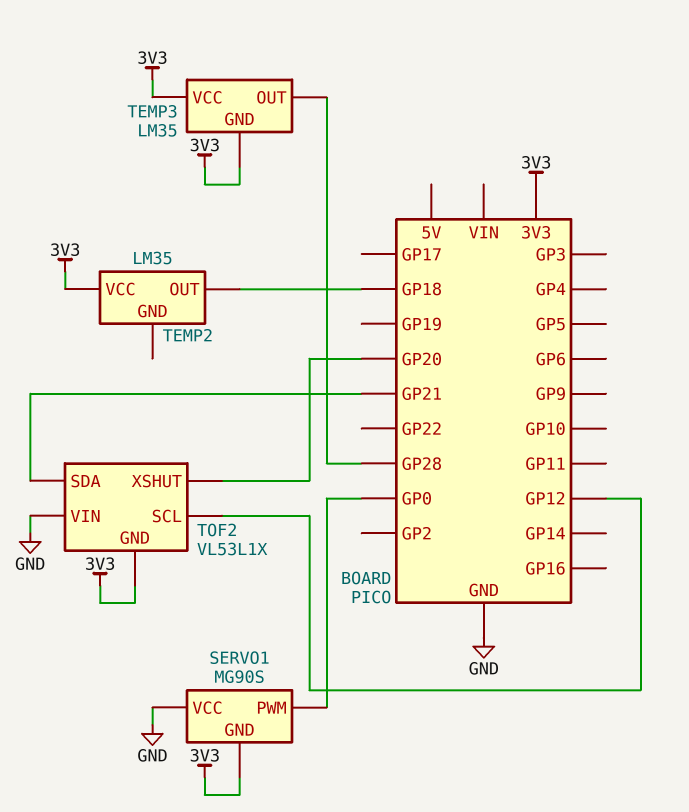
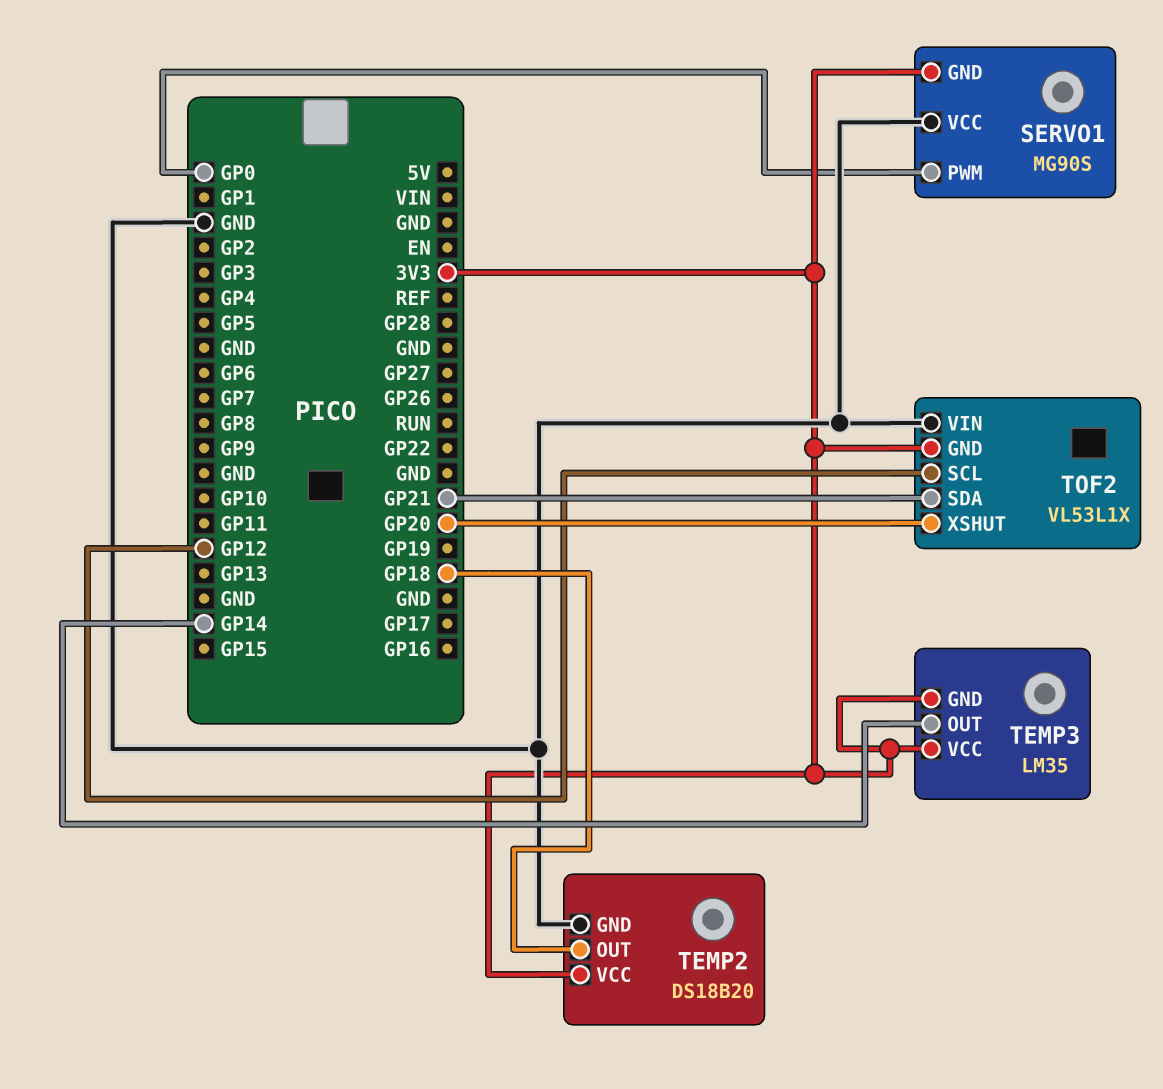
TEMP2: LM35 -> DS18B20
TEMP2 pin GND: none -> GND
TEMP3 pin OUT: GP28 -> GP14

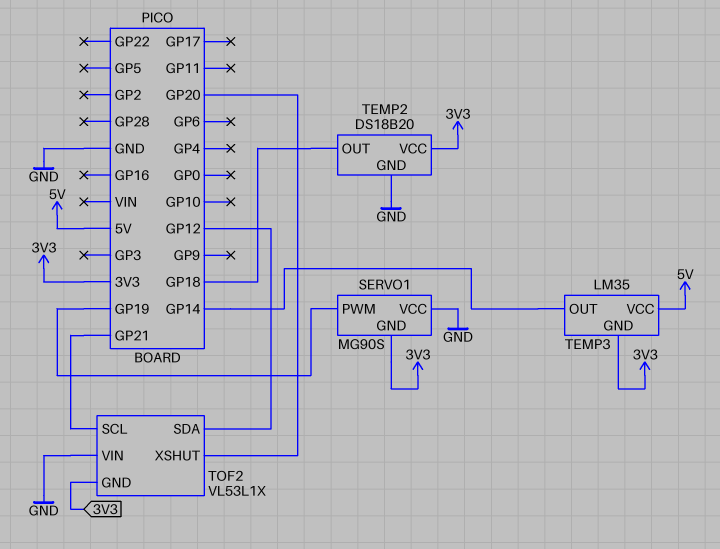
SERVO1 pin PWM: GP0 -> GP19
TEMP3 pin VCC: 3V3 -> 5V
TOF2 pin SCL: GP12 -> GP21
TOF2 pin SDA: GP21 -> GP12

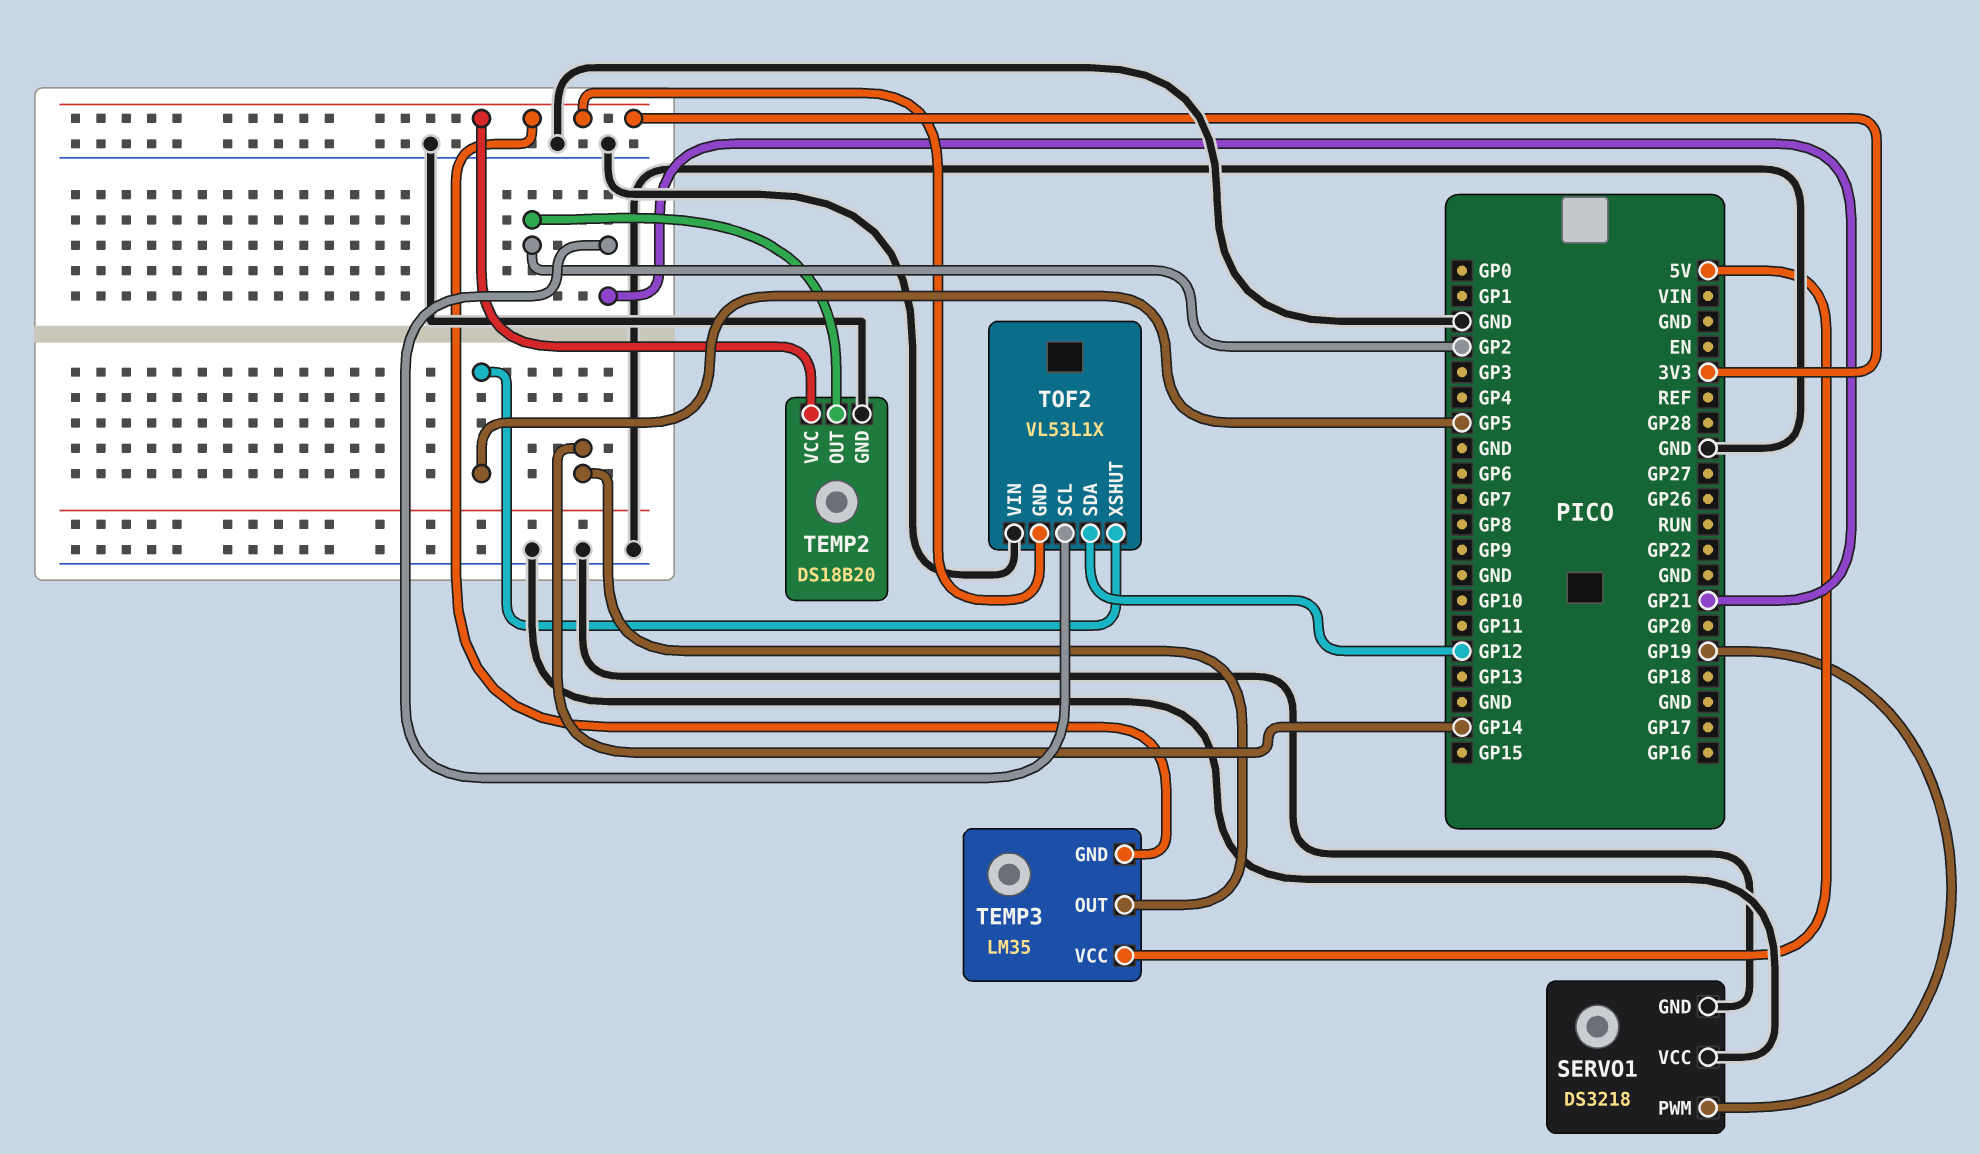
SERVO1: MG90S -> DS3218
SERVO1 pin GND: 3V3 -> GND
TEMP2 pin OUT: GP18 -> GP2
TOF2 pin XSHUT: GP20 -> GP5

